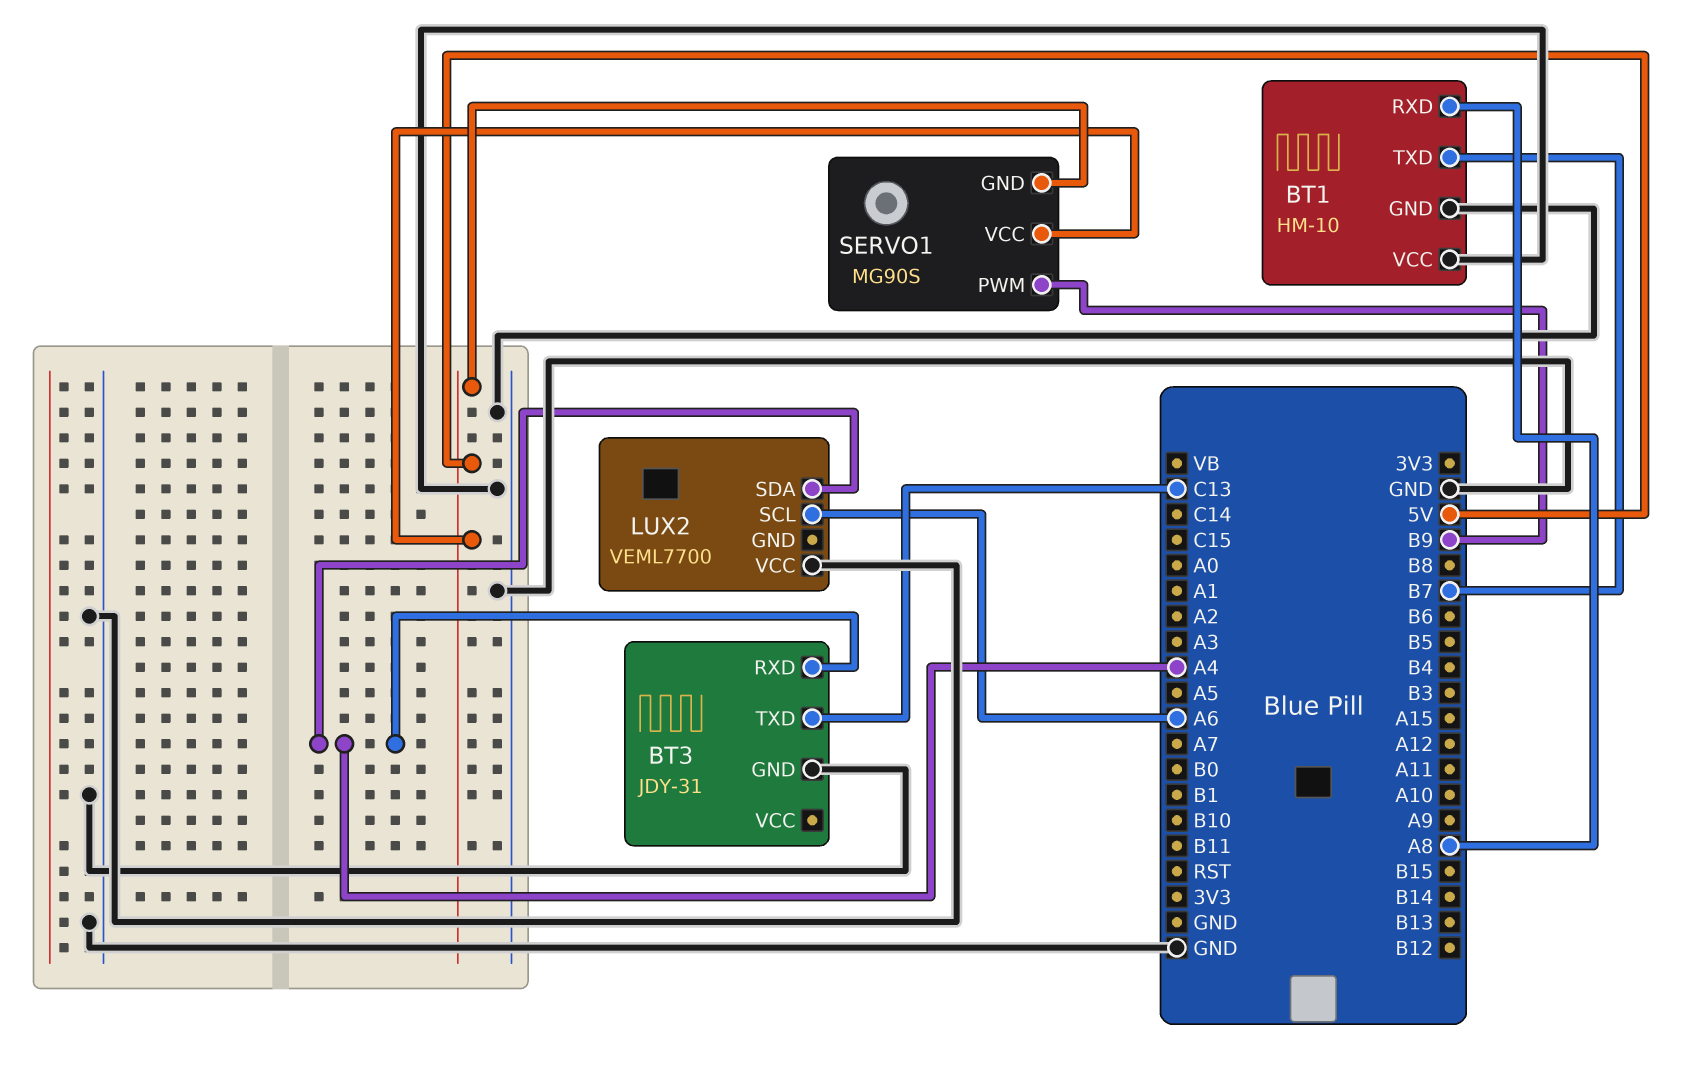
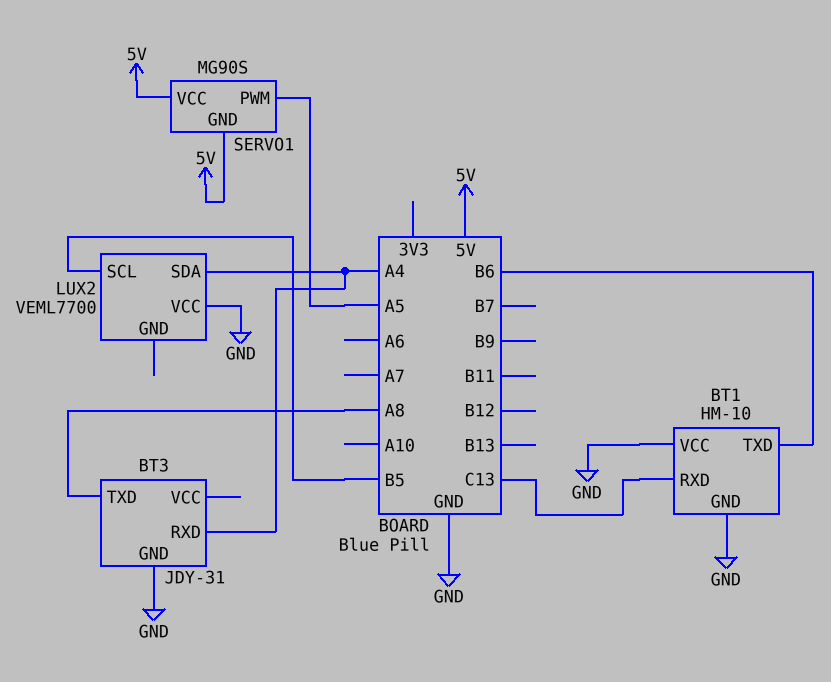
BT1 pin RXD: A8 -> C13
BT1 pin TXD: B7 -> B6
BT3 pin TXD: C13 -> A8
LUX2 pin SCL: A6 -> B5
SERVO1 pin PWM: B9 -> A5

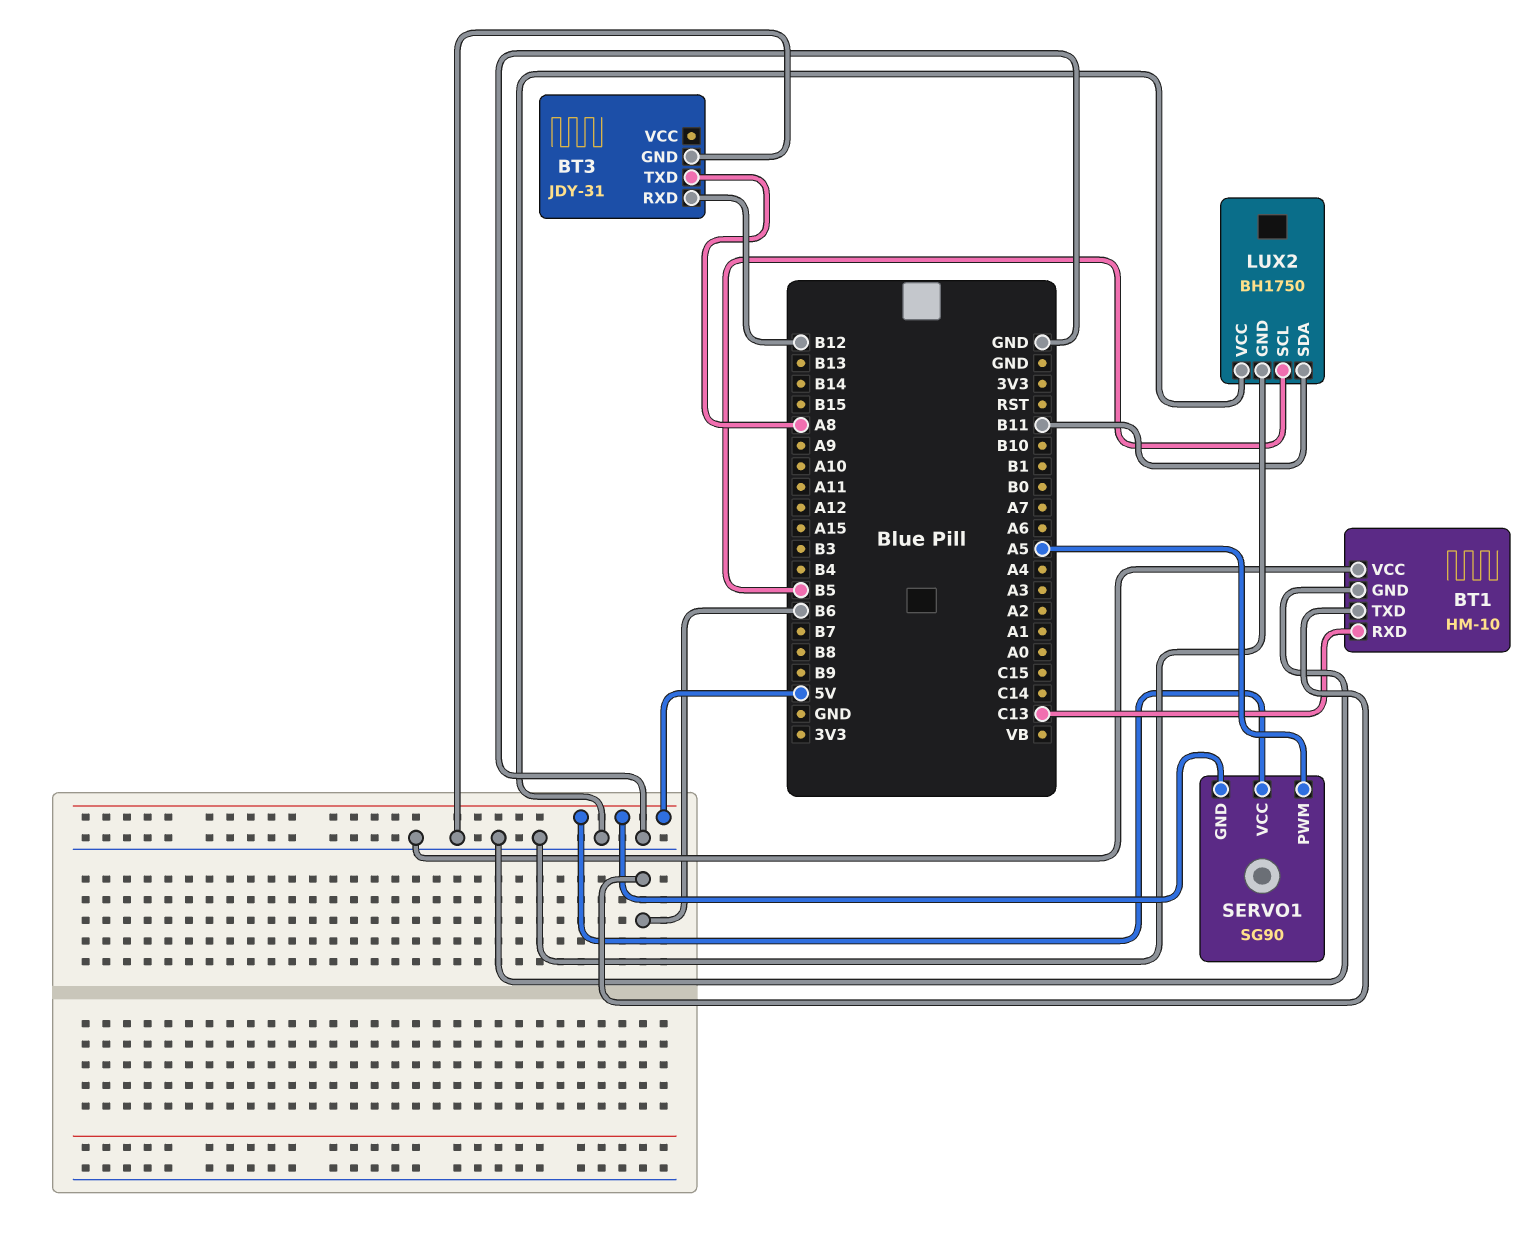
BT3 pin RXD: A4 -> B12
LUX2: VEML7700 -> BH1750
LUX2 pin GND: none -> GND
LUX2 pin SDA: A4 -> B11
SERVO1: MG90S -> SG90

